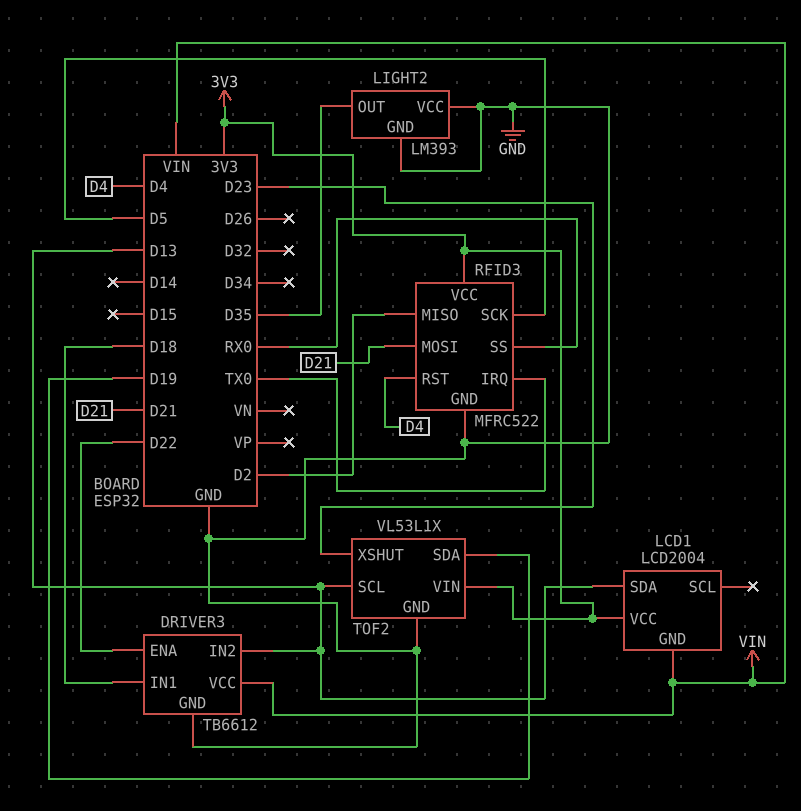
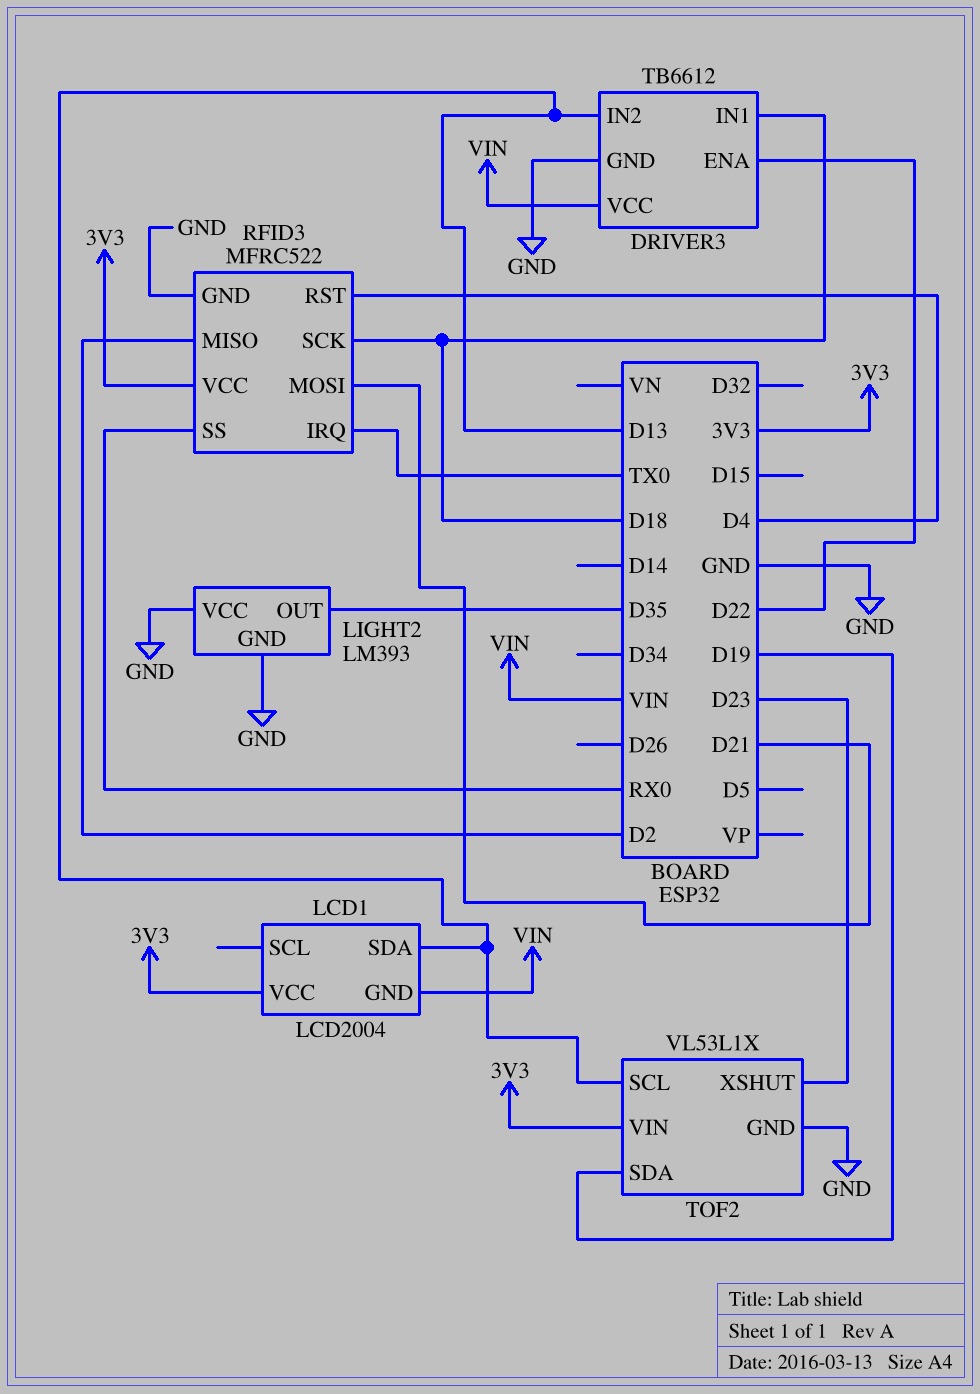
RFID3 pin SCK: D5 -> D18

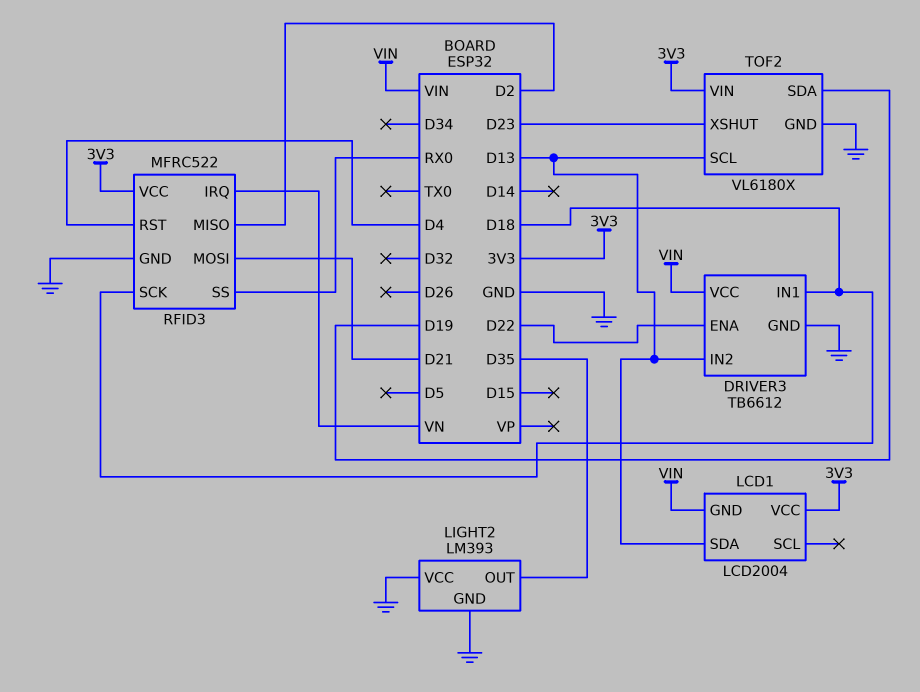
RFID3 pin IRQ: TX0 -> VN
TOF2: VL53L1X -> VL6180X

